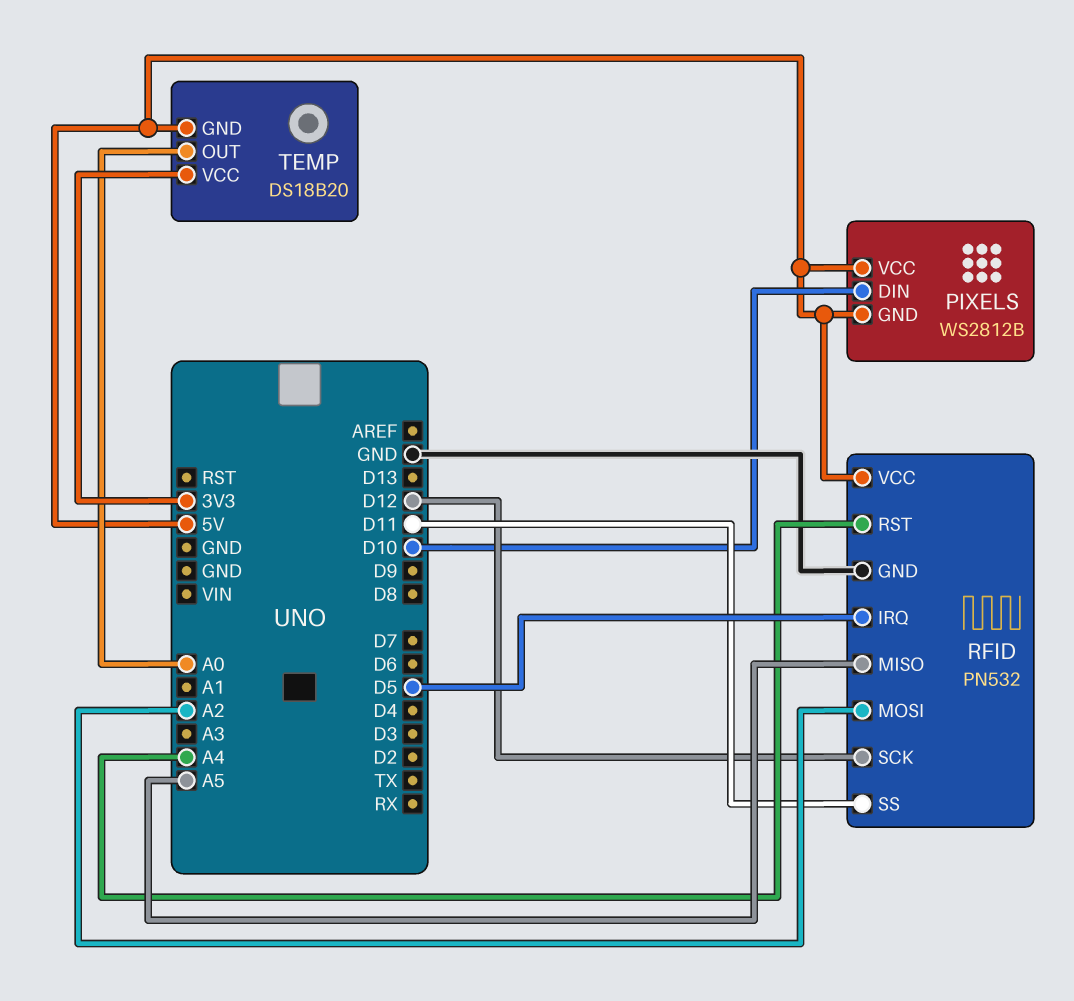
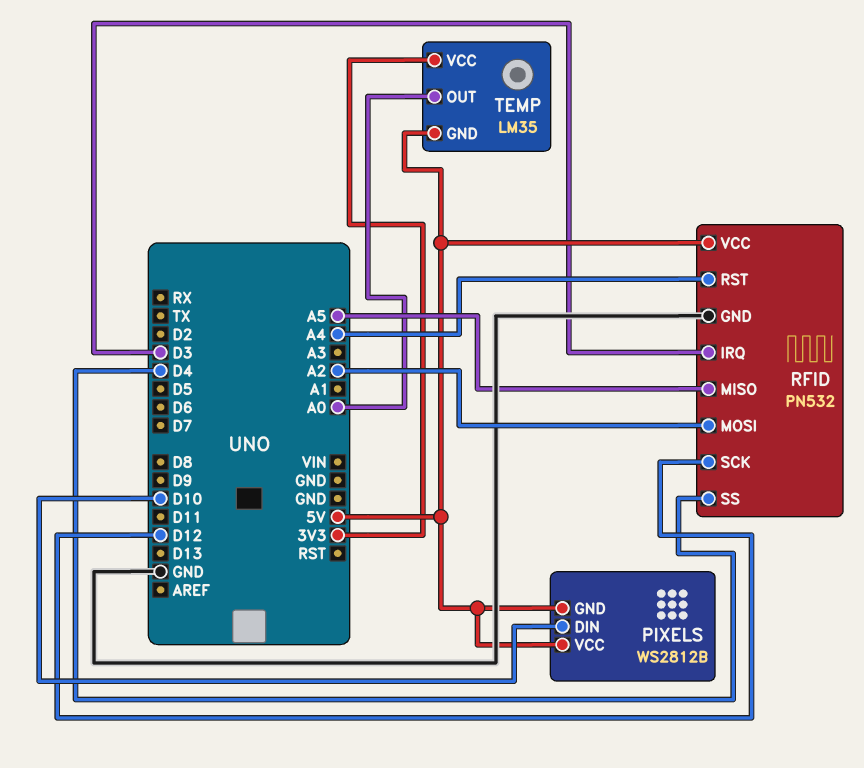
RFID pin IRQ: D5 -> D3
RFID pin SS: D11 -> D4
TEMP: DS18B20 -> LM35

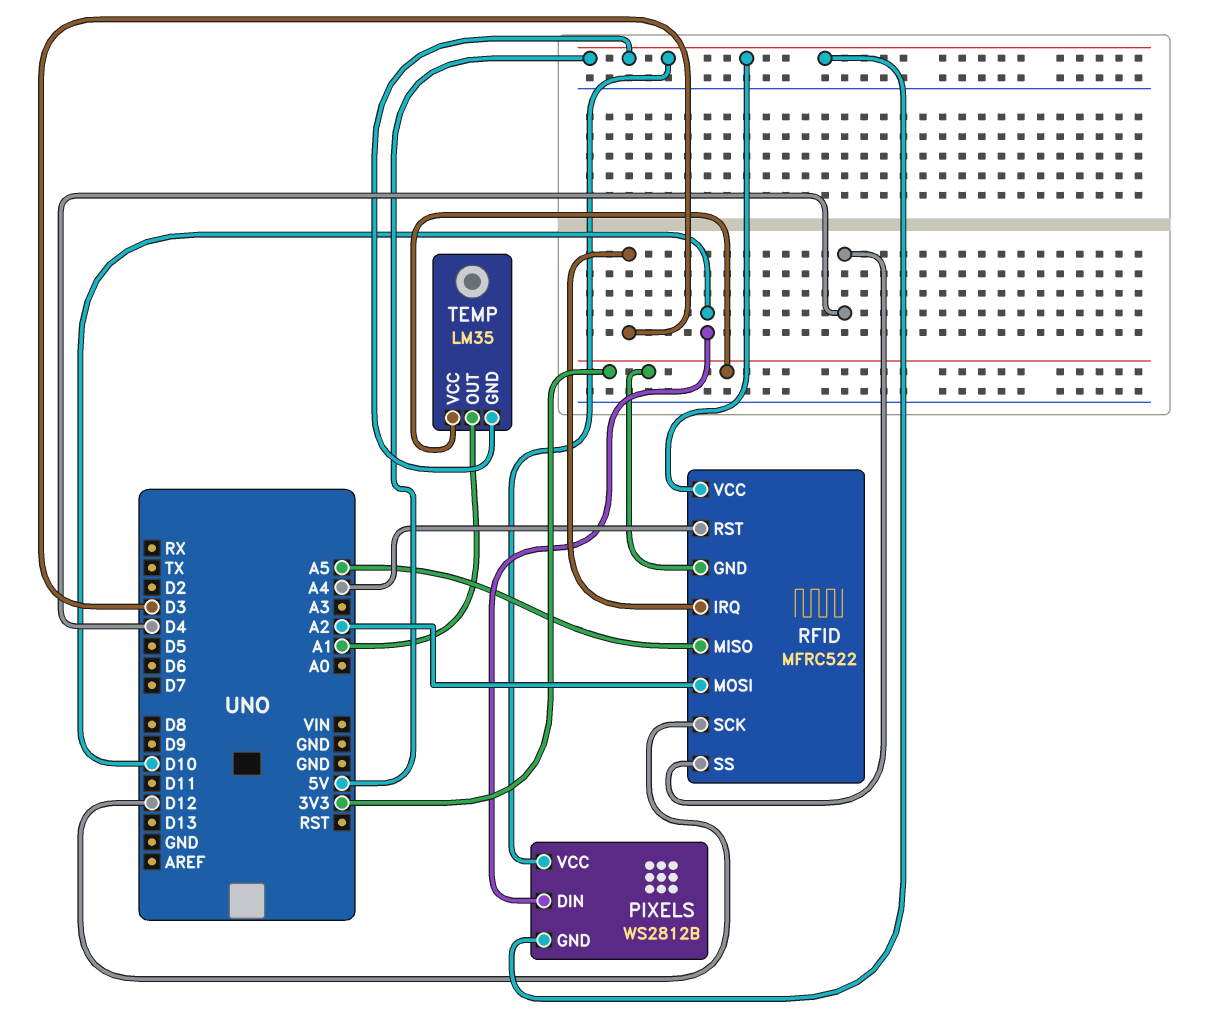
RFID: PN532 -> MFRC522
RFID pin GND: GND -> 3V3
TEMP pin OUT: A0 -> A1

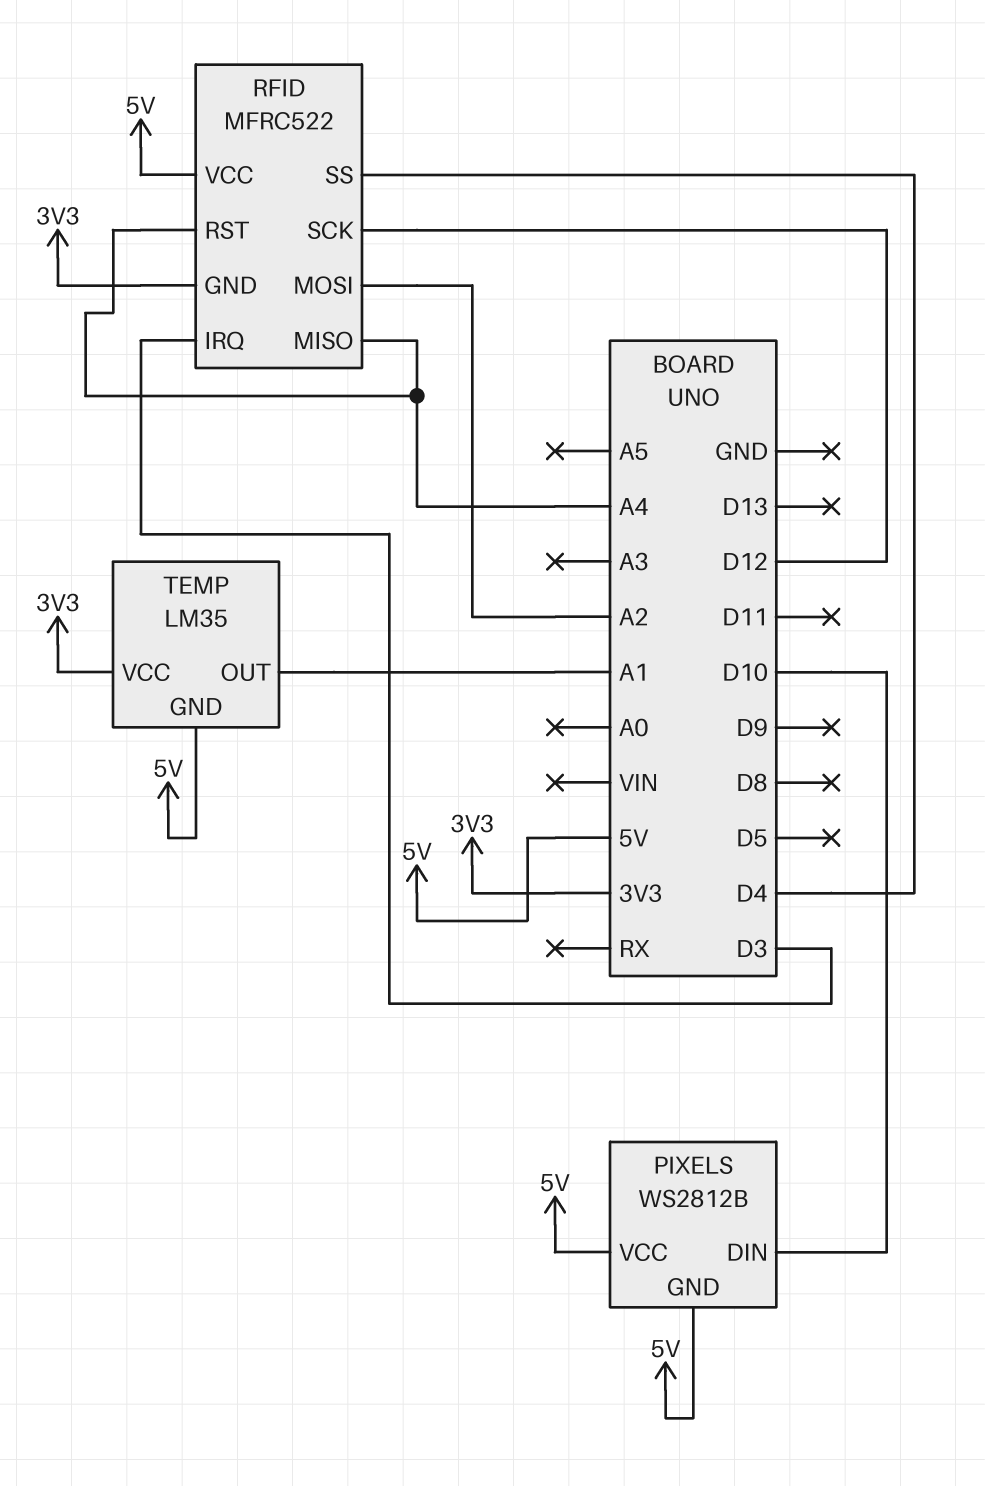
RFID pin MISO: A5 -> A4

